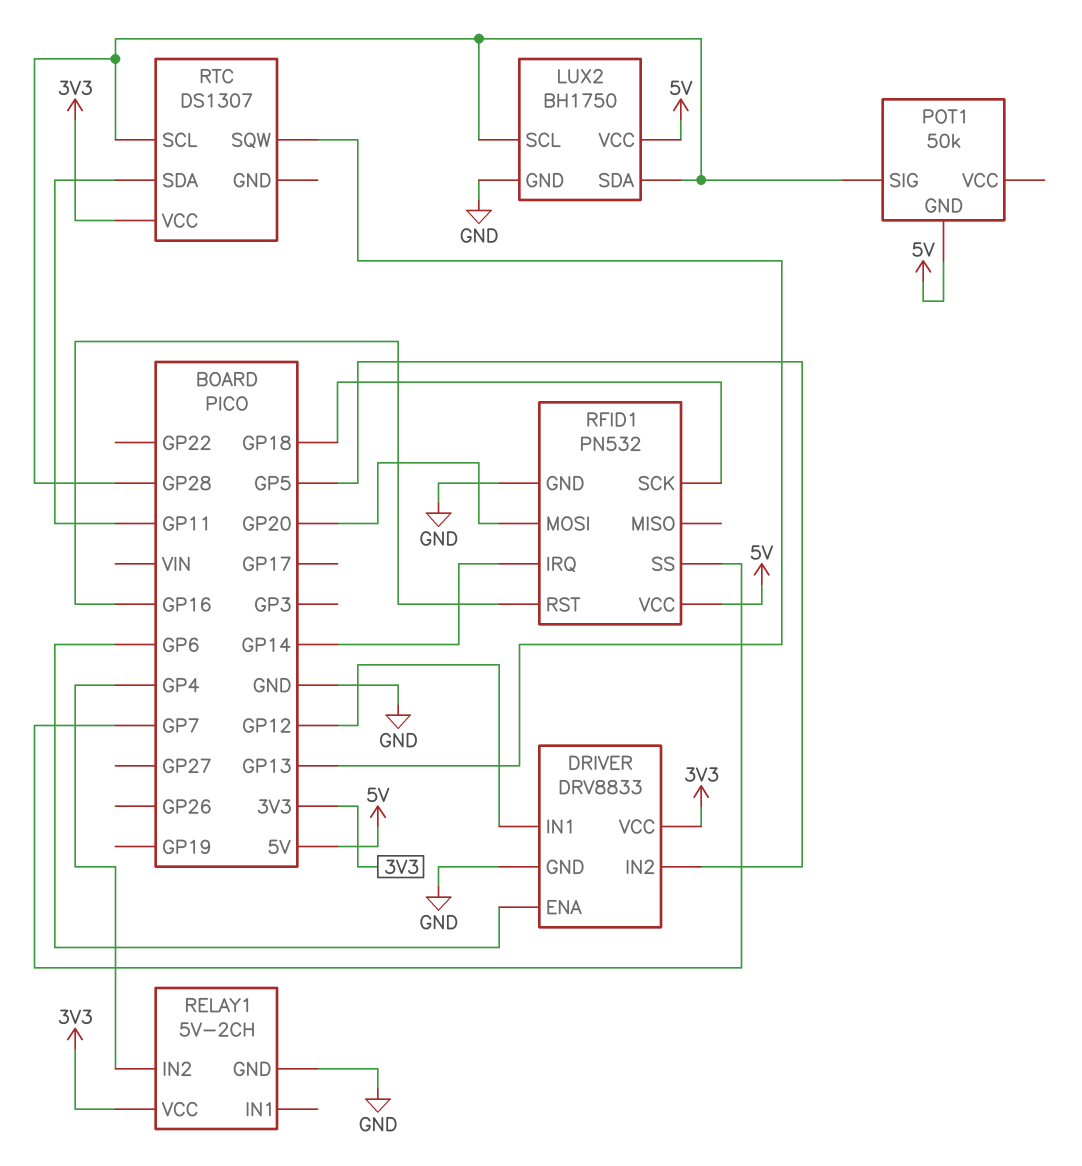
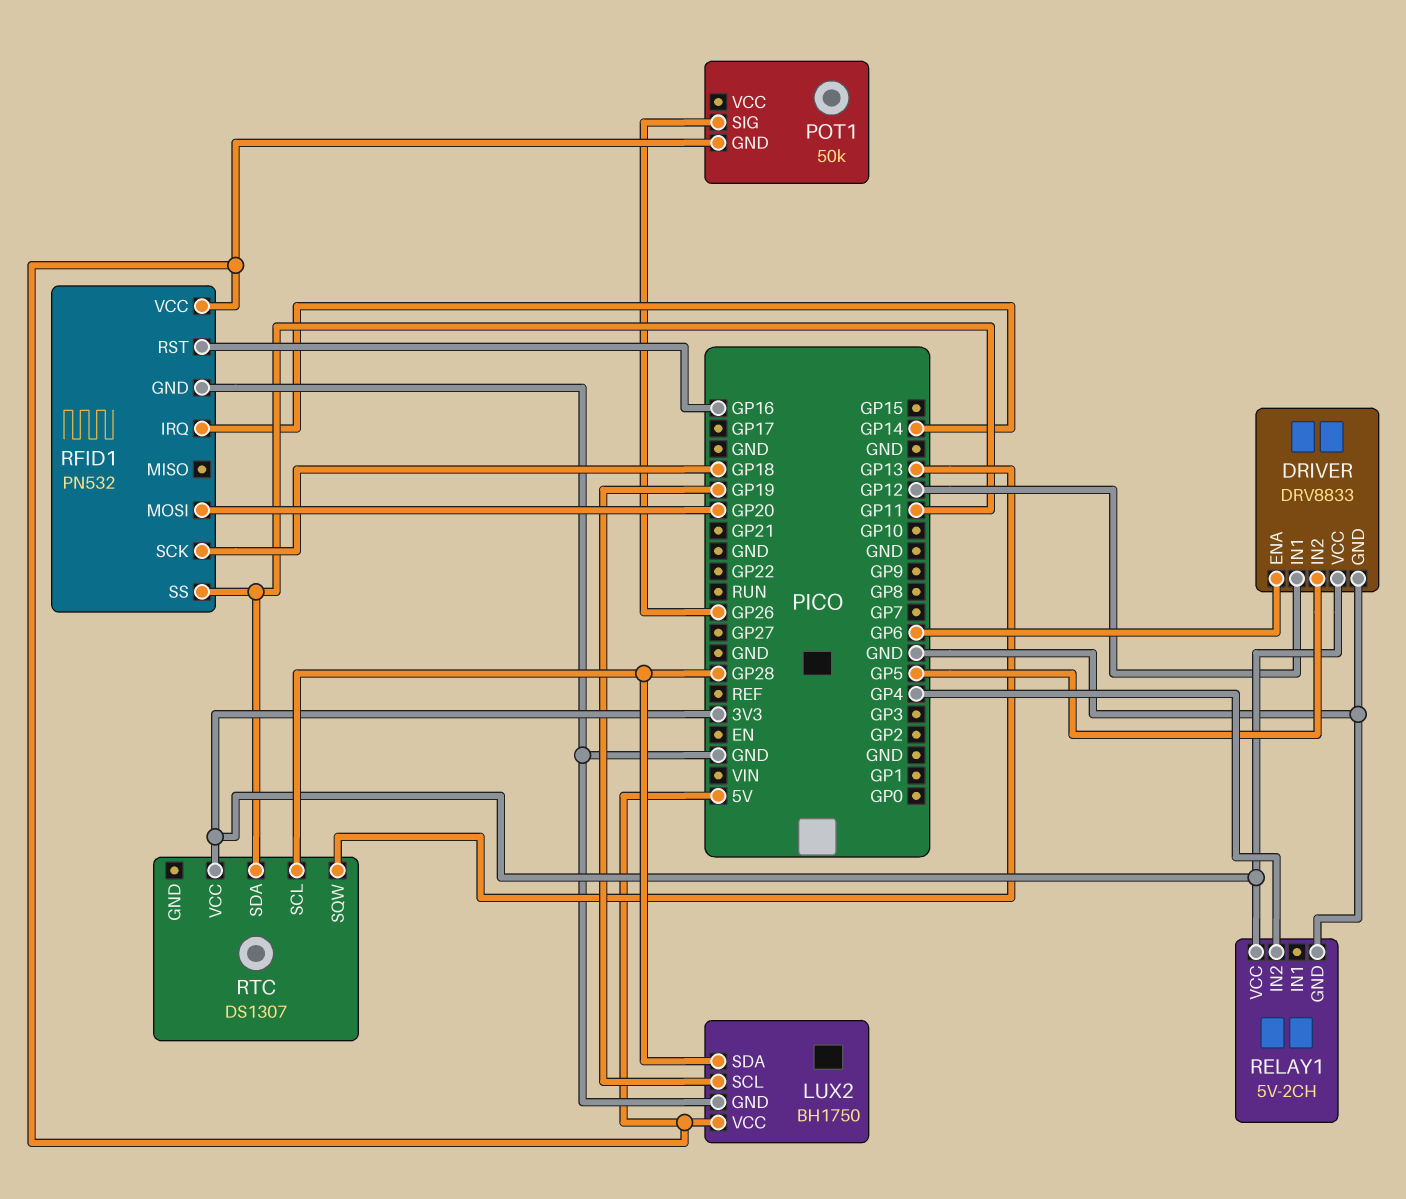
LUX2 pin SCL: GP28 -> GP19
POT1 pin SIG: GP28 -> GP26
RFID1 pin SS: GP7 -> GP11

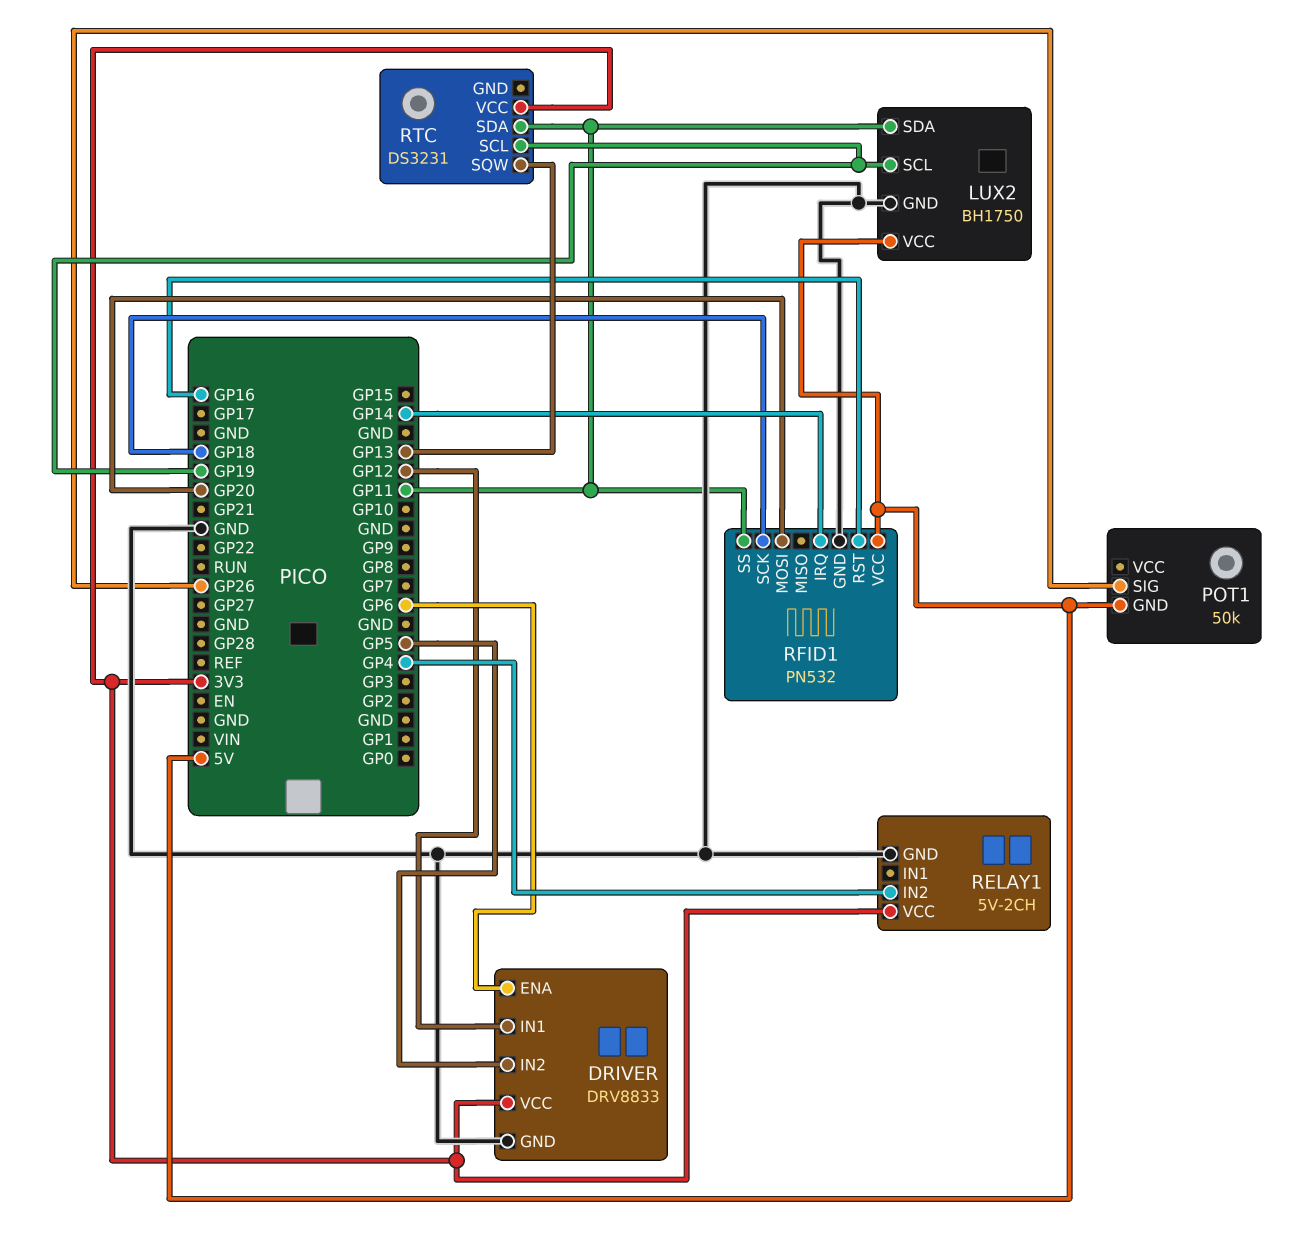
LUX2 pin SDA: GP28 -> GP11
RTC: DS1307 -> DS3231
RTC pin SCL: GP28 -> GP19

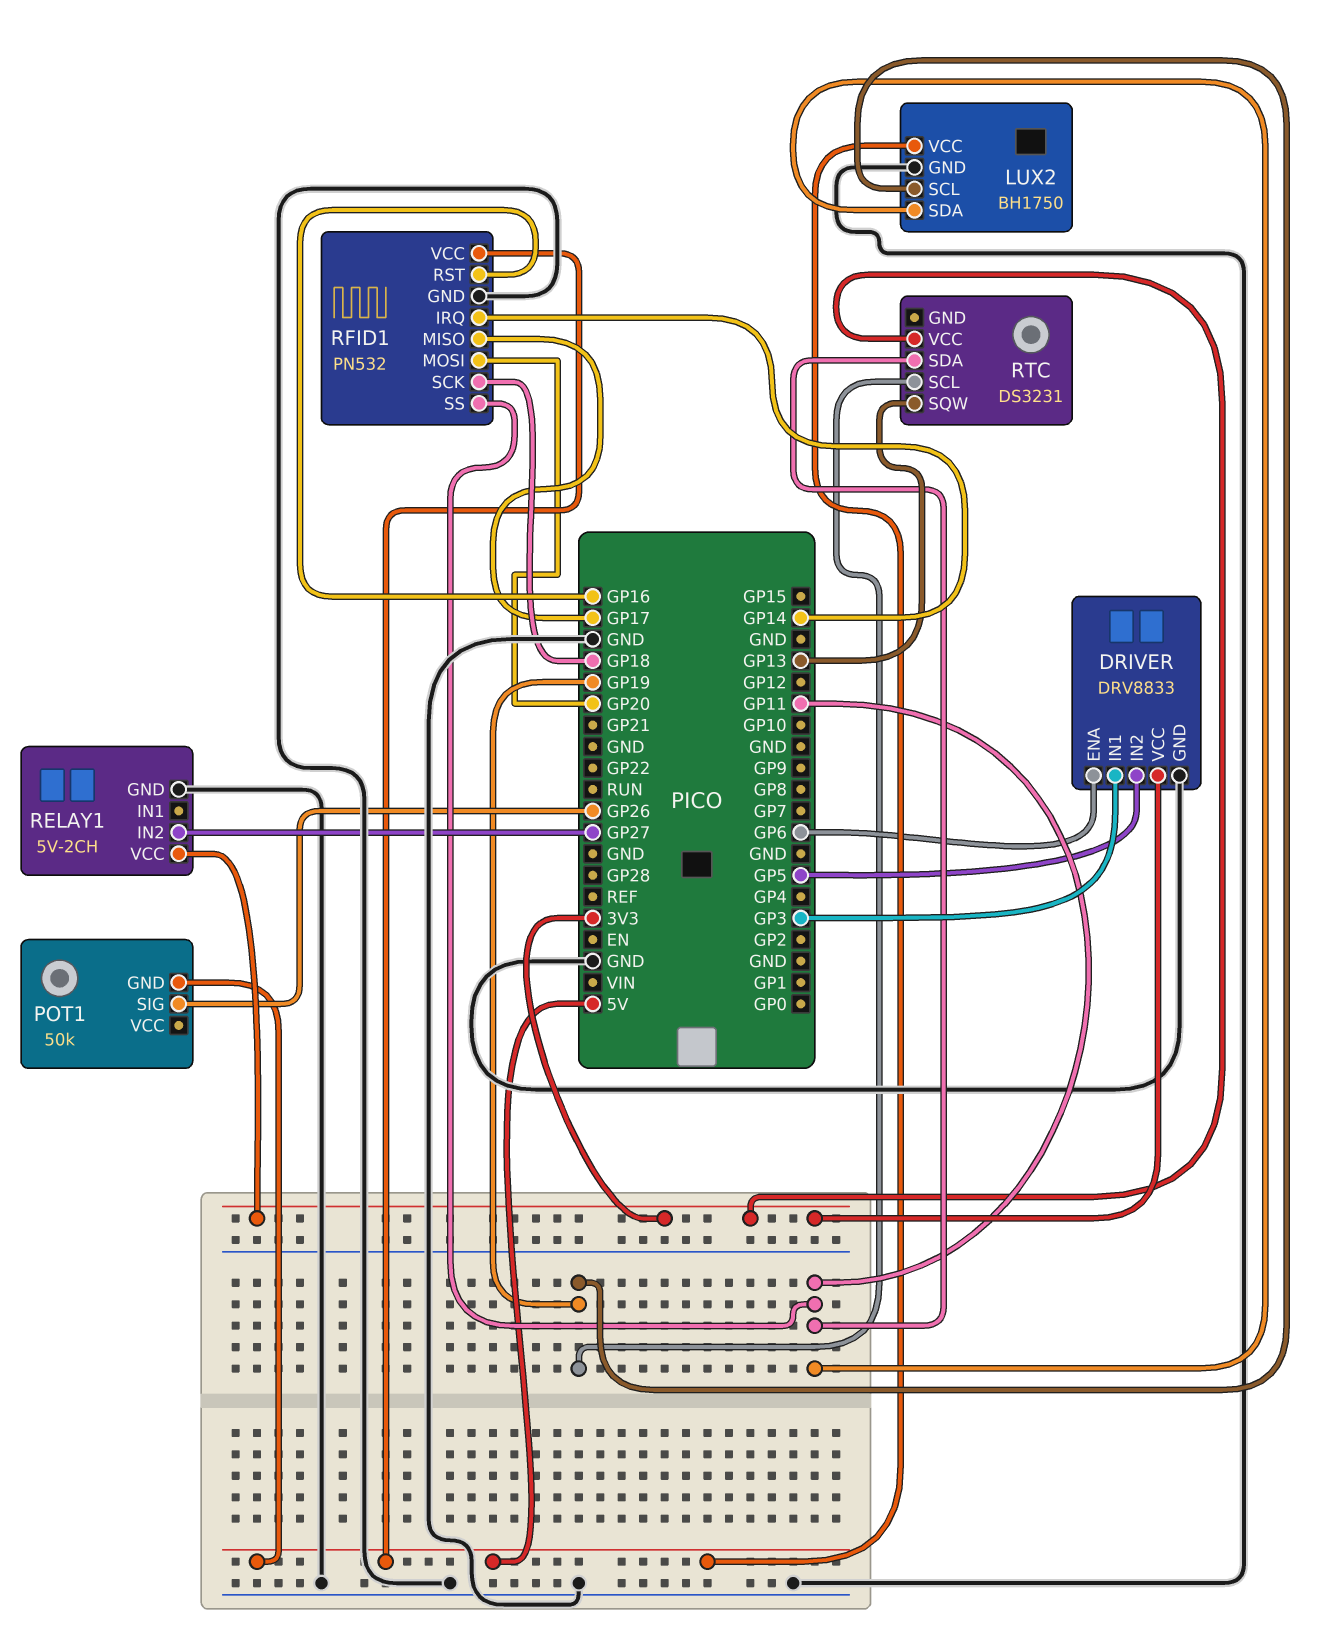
DRIVER pin IN1: GP12 -> GP3
RELAY1 pin IN2: GP4 -> GP27
RFID1 pin MISO: none -> GP17

